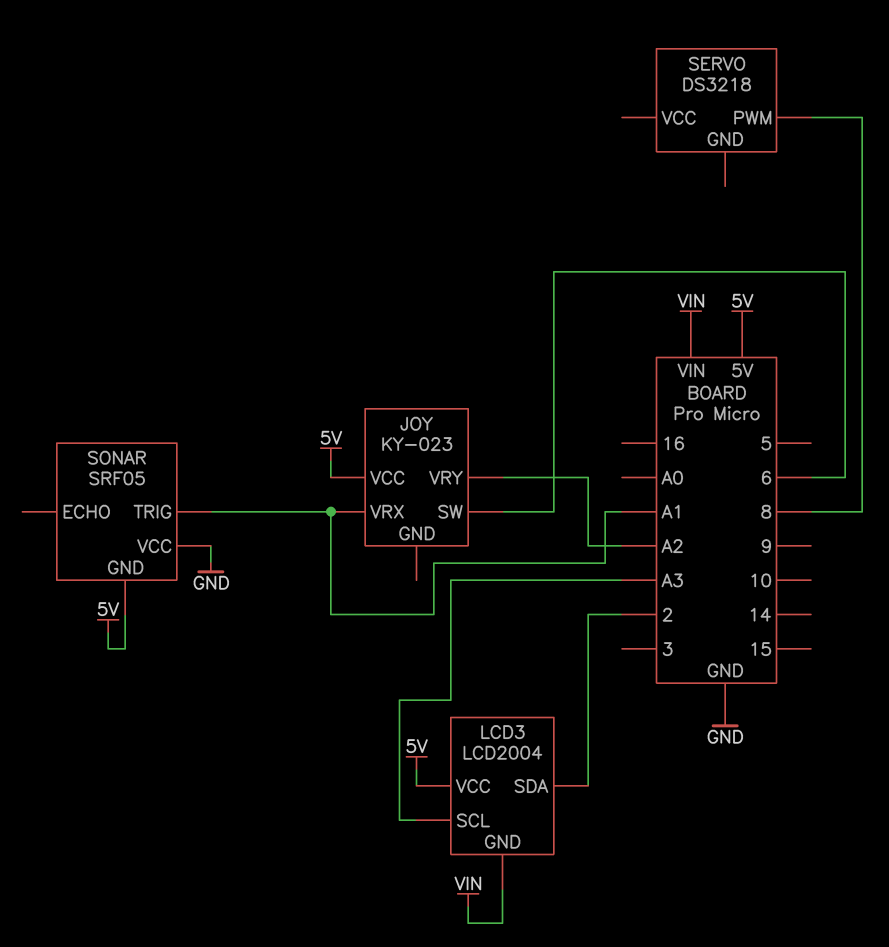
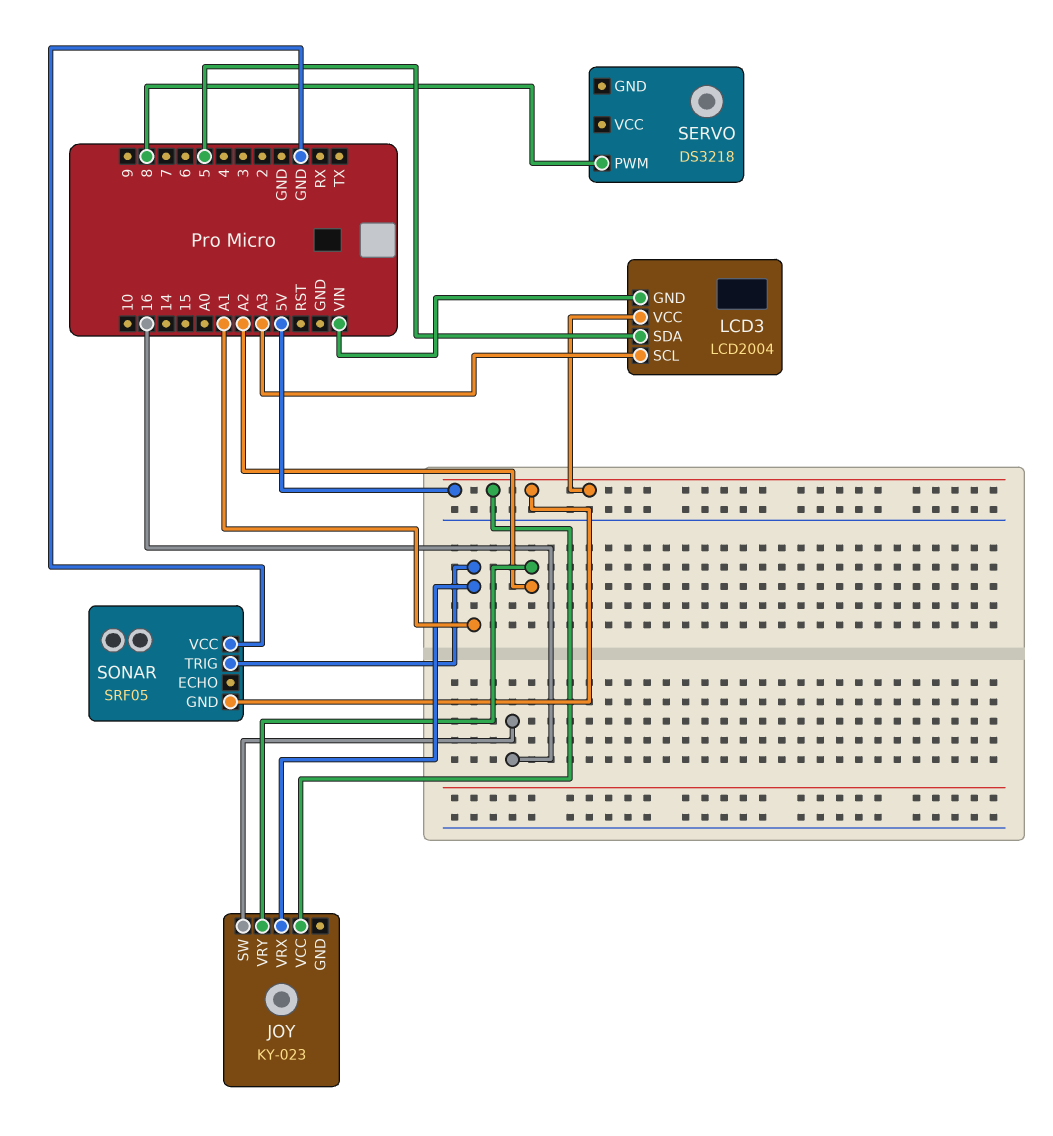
JOY pin SW: 6 -> 16
LCD3 pin SDA: 2 -> 5

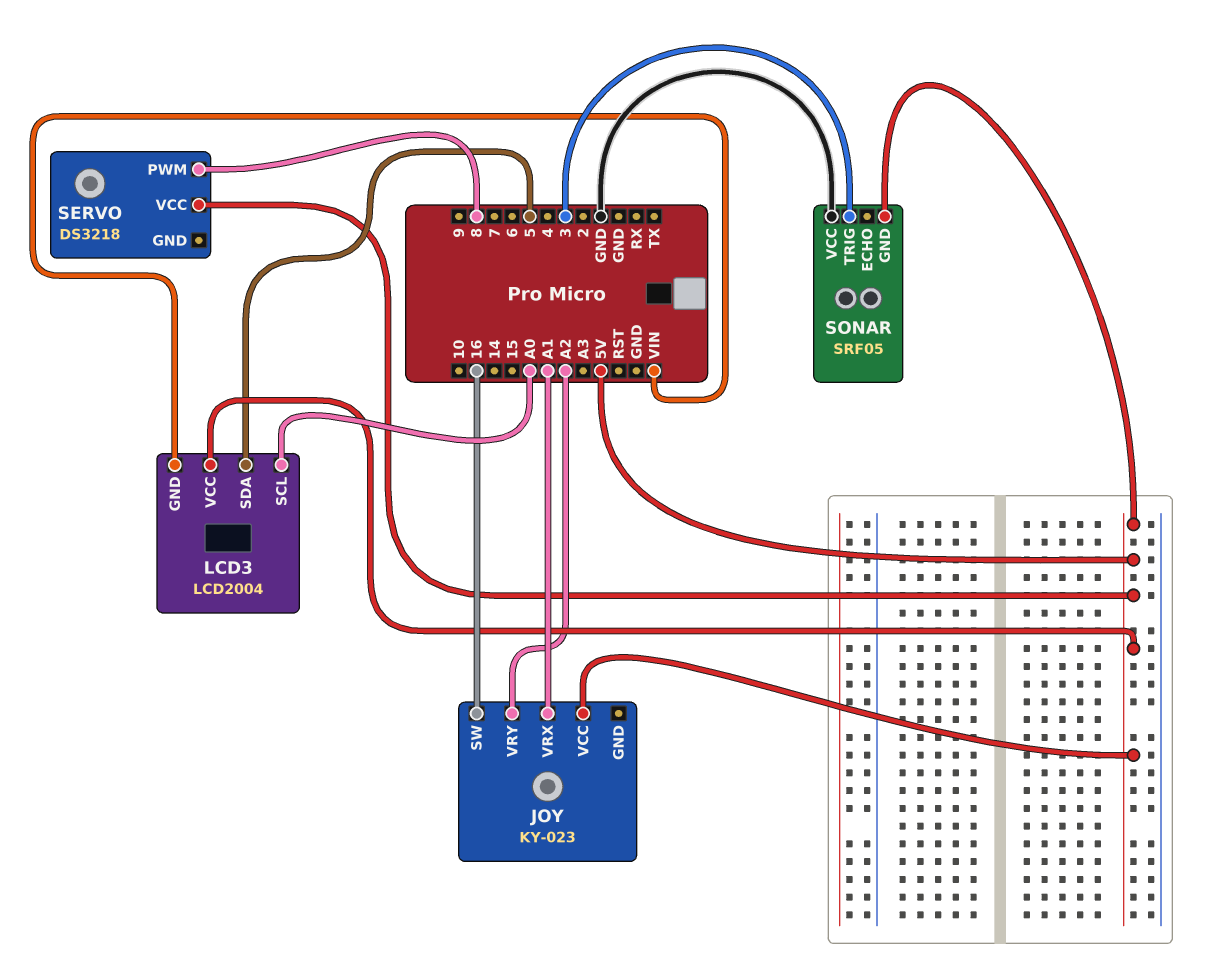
LCD3 pin SCL: A3 -> A0
SERVO pin VCC: none -> 5V
SONAR pin TRIG: A1 -> 3

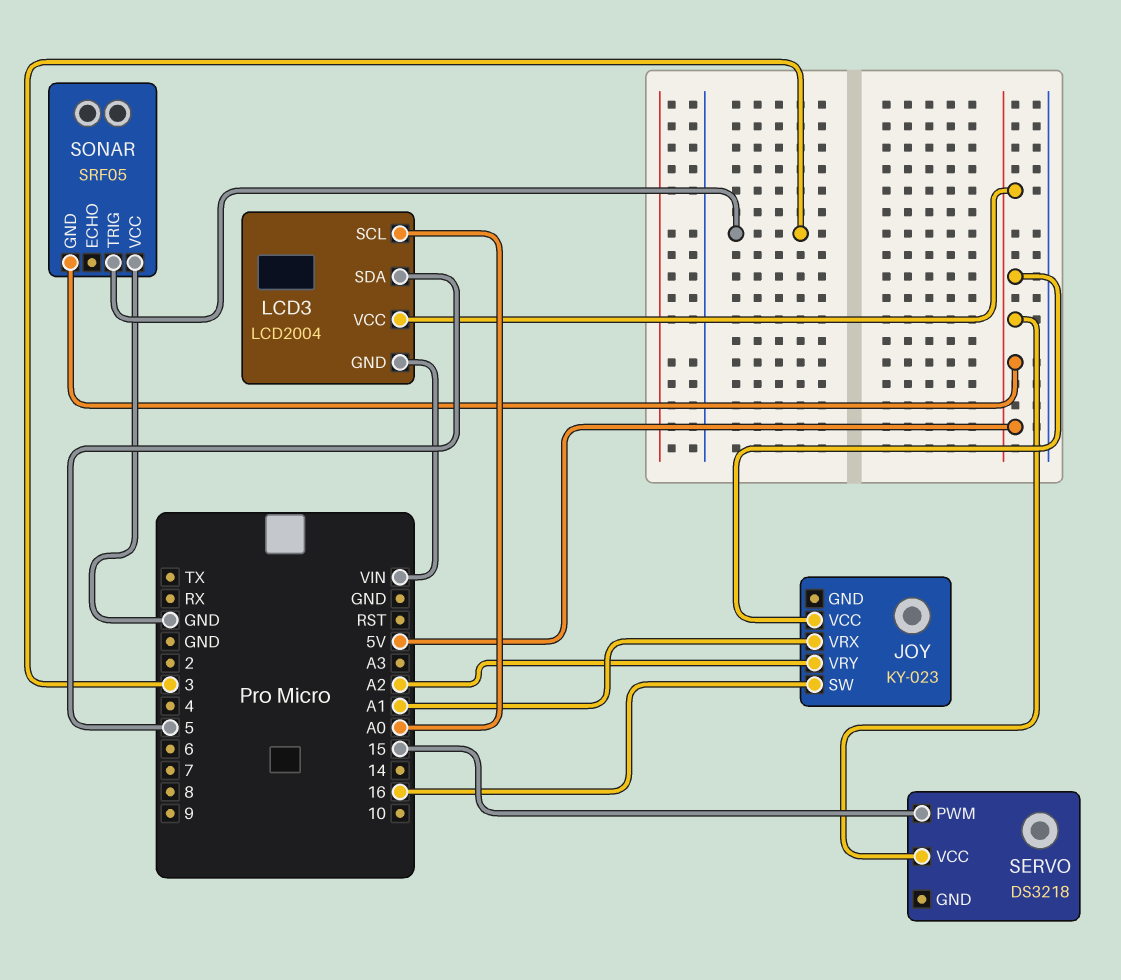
SERVO pin PWM: 8 -> 15

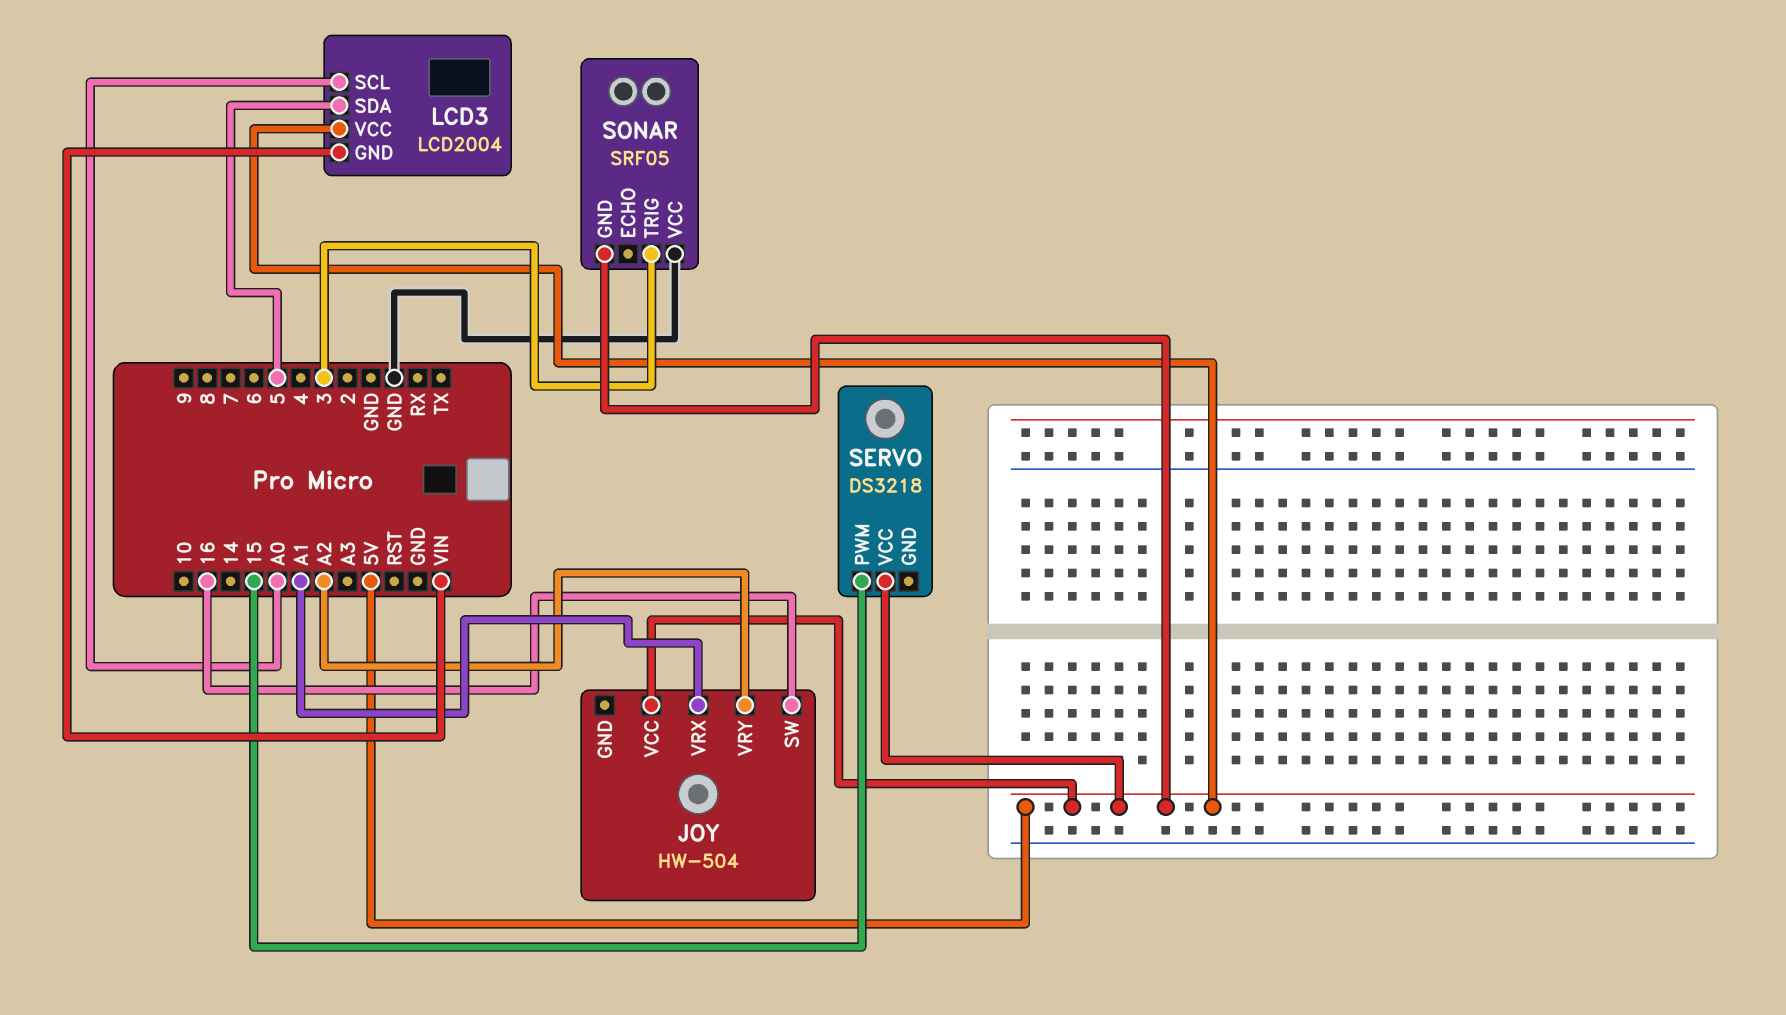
JOY: KY-023 -> HW-504

